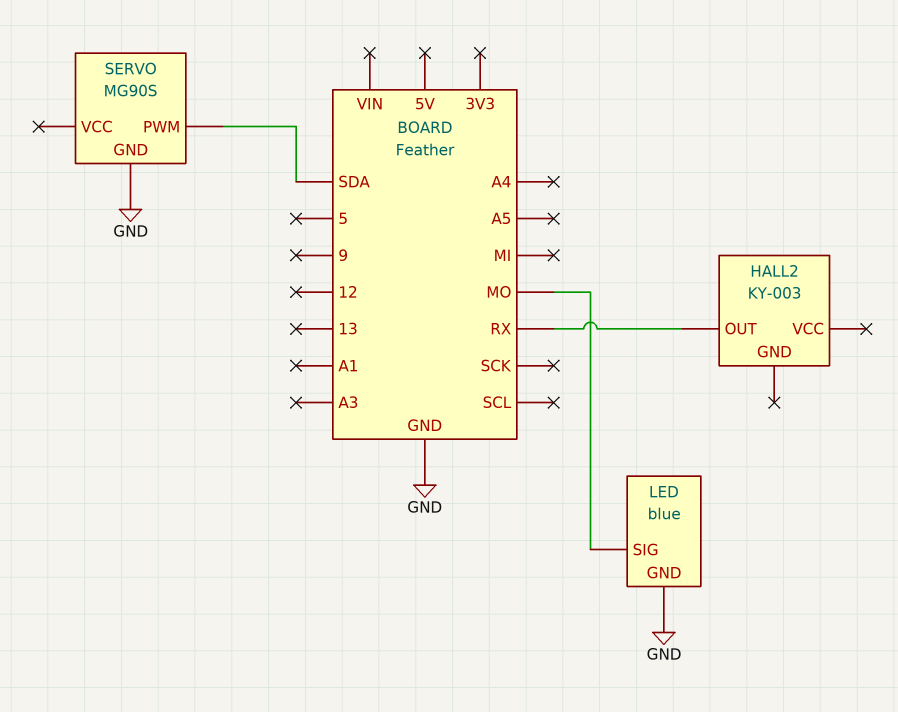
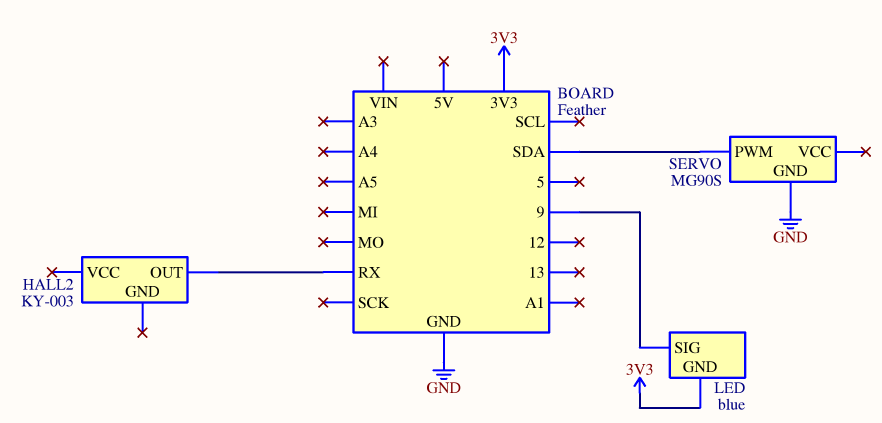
LED pin GND: GND -> 3V3
LED pin SIG: MO -> 9

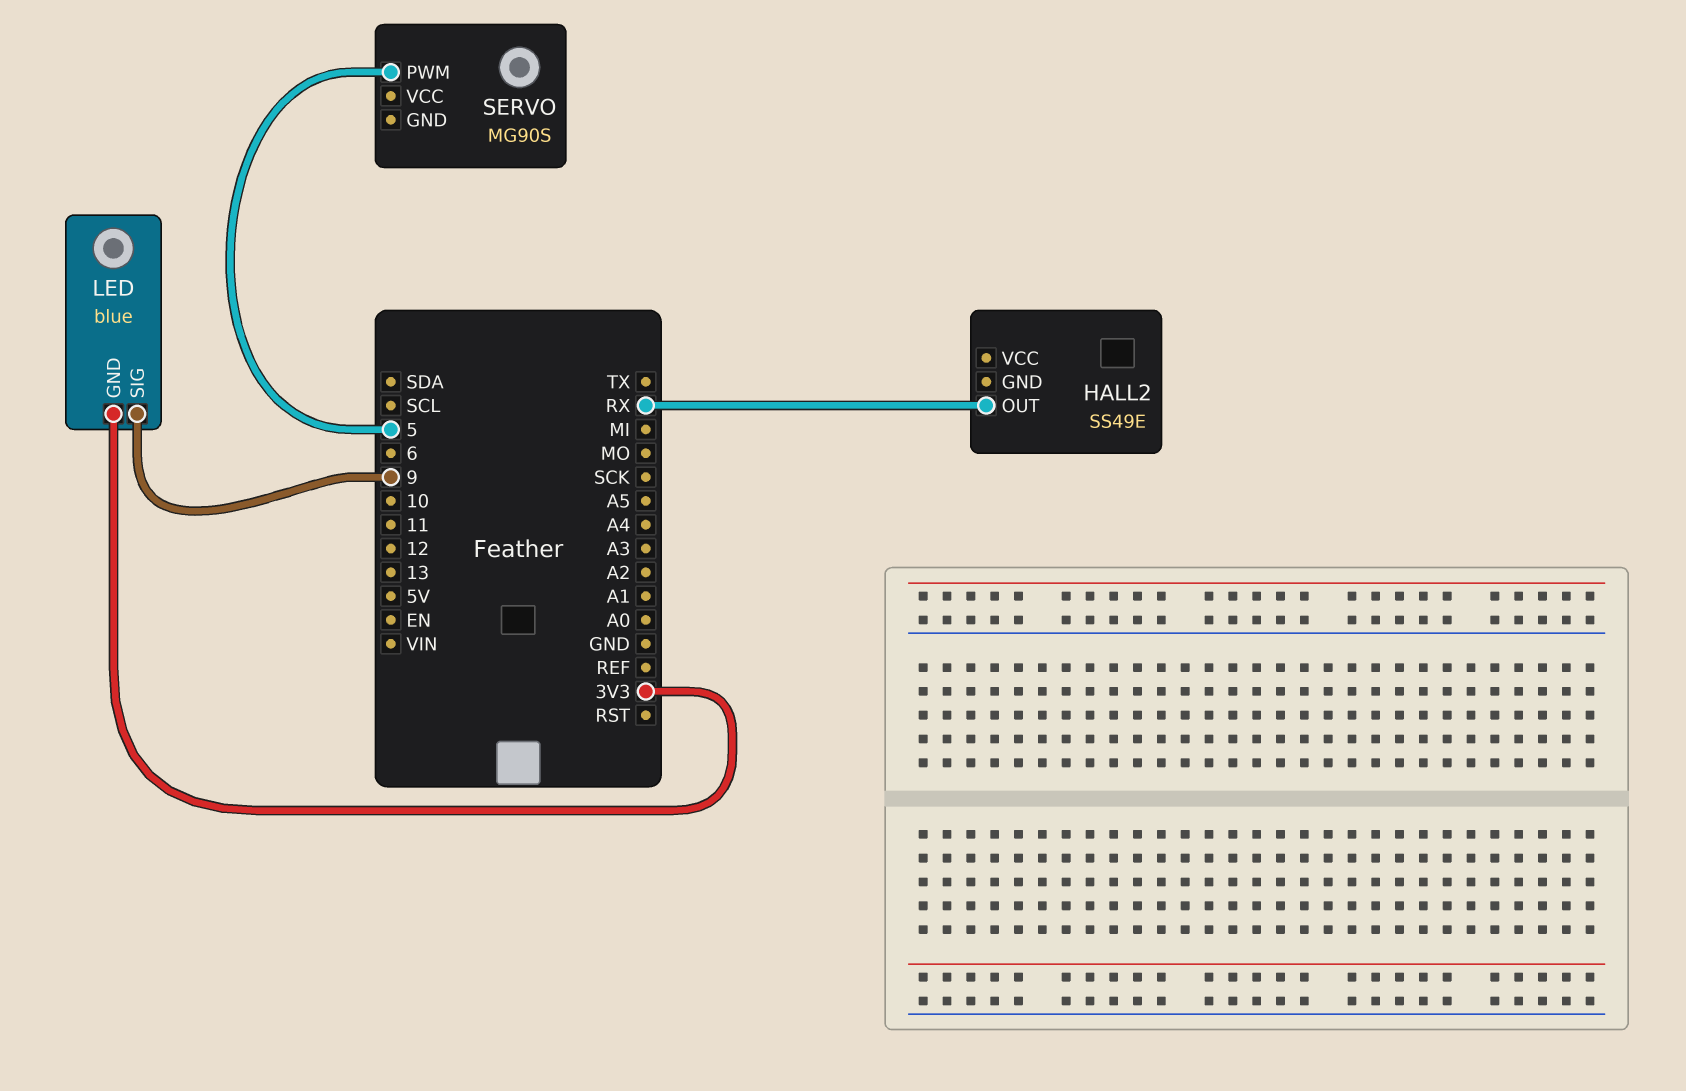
HALL2: KY-003 -> SS49E
SERVO pin GND: GND -> none
SERVO pin PWM: SDA -> 5

